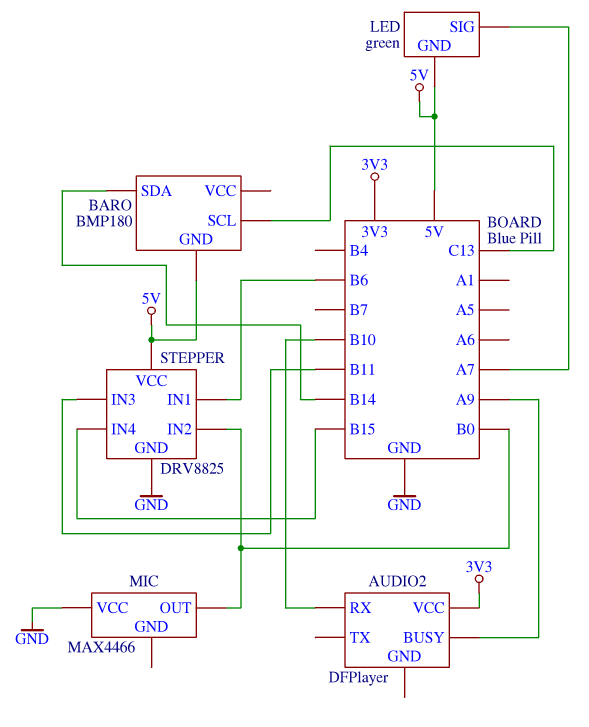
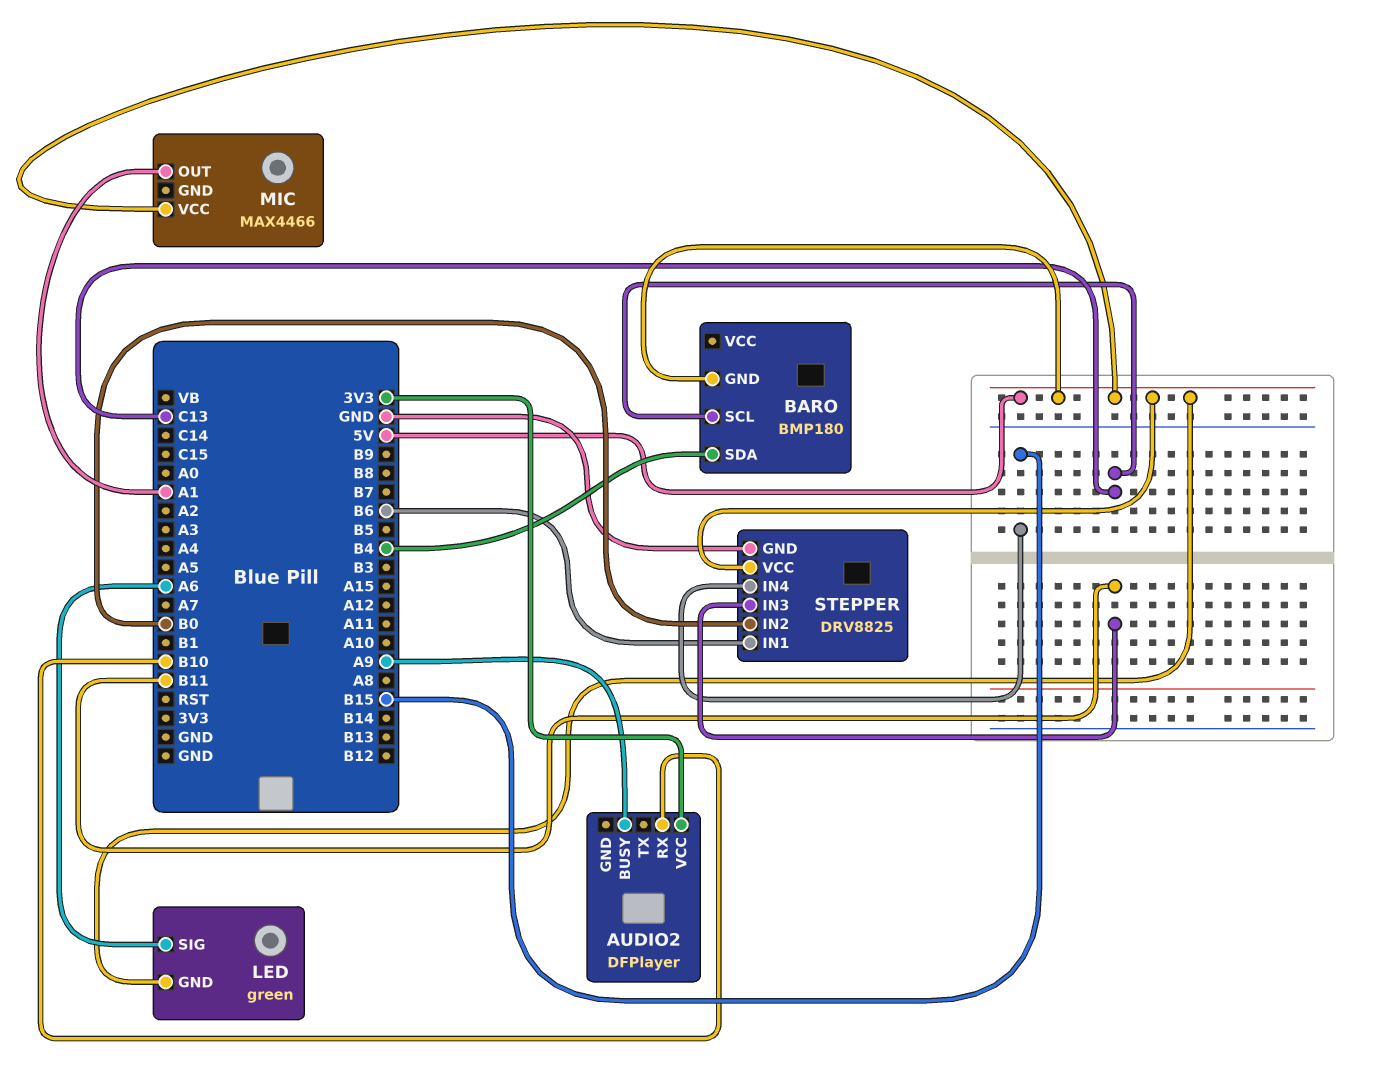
BARO pin SDA: B14 -> B4
LED pin SIG: A7 -> A6
MIC pin OUT: B0 -> A1
MIC pin VCC: GND -> 5V

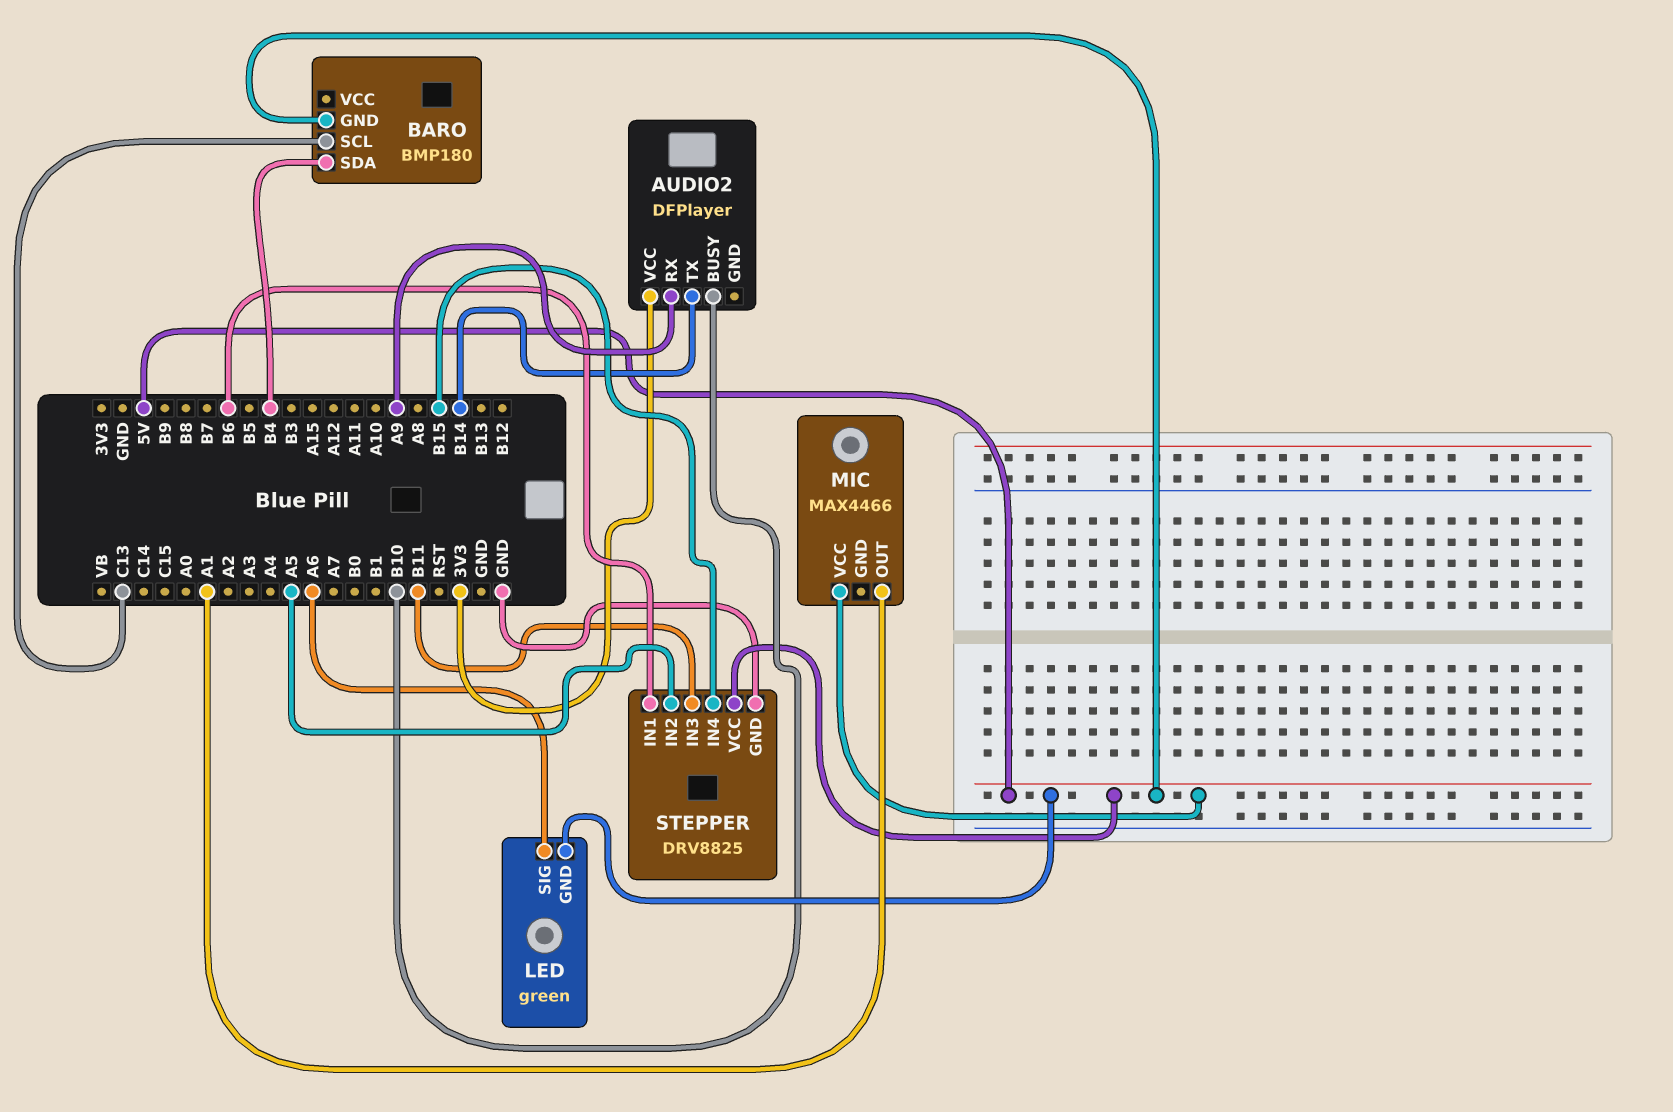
AUDIO2 pin BUSY: A9 -> B10
AUDIO2 pin RX: B10 -> A9
AUDIO2 pin TX: none -> B14
STEPPER pin IN2: B0 -> A5

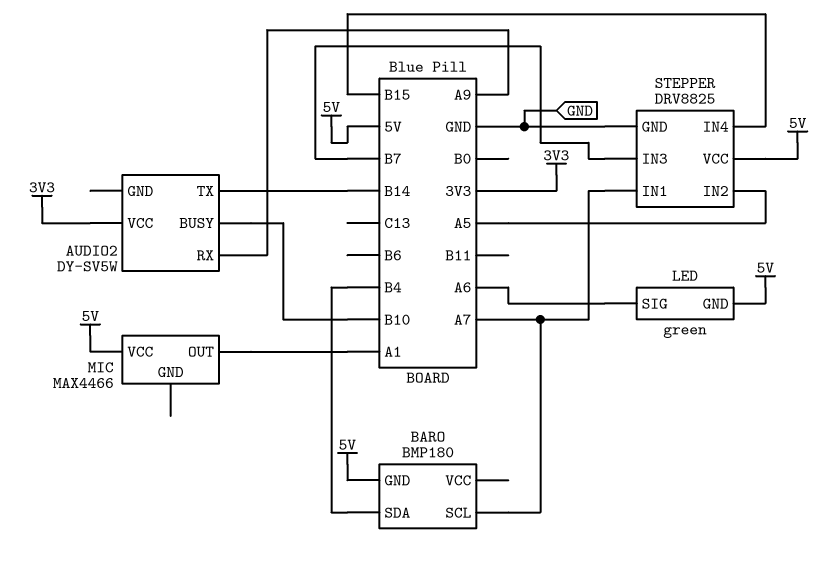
AUDIO2: DFPlayer -> DY-SV5W
BARO pin SCL: C13 -> A7
STEPPER pin IN1: B6 -> A7
STEPPER pin IN3: B11 -> B7

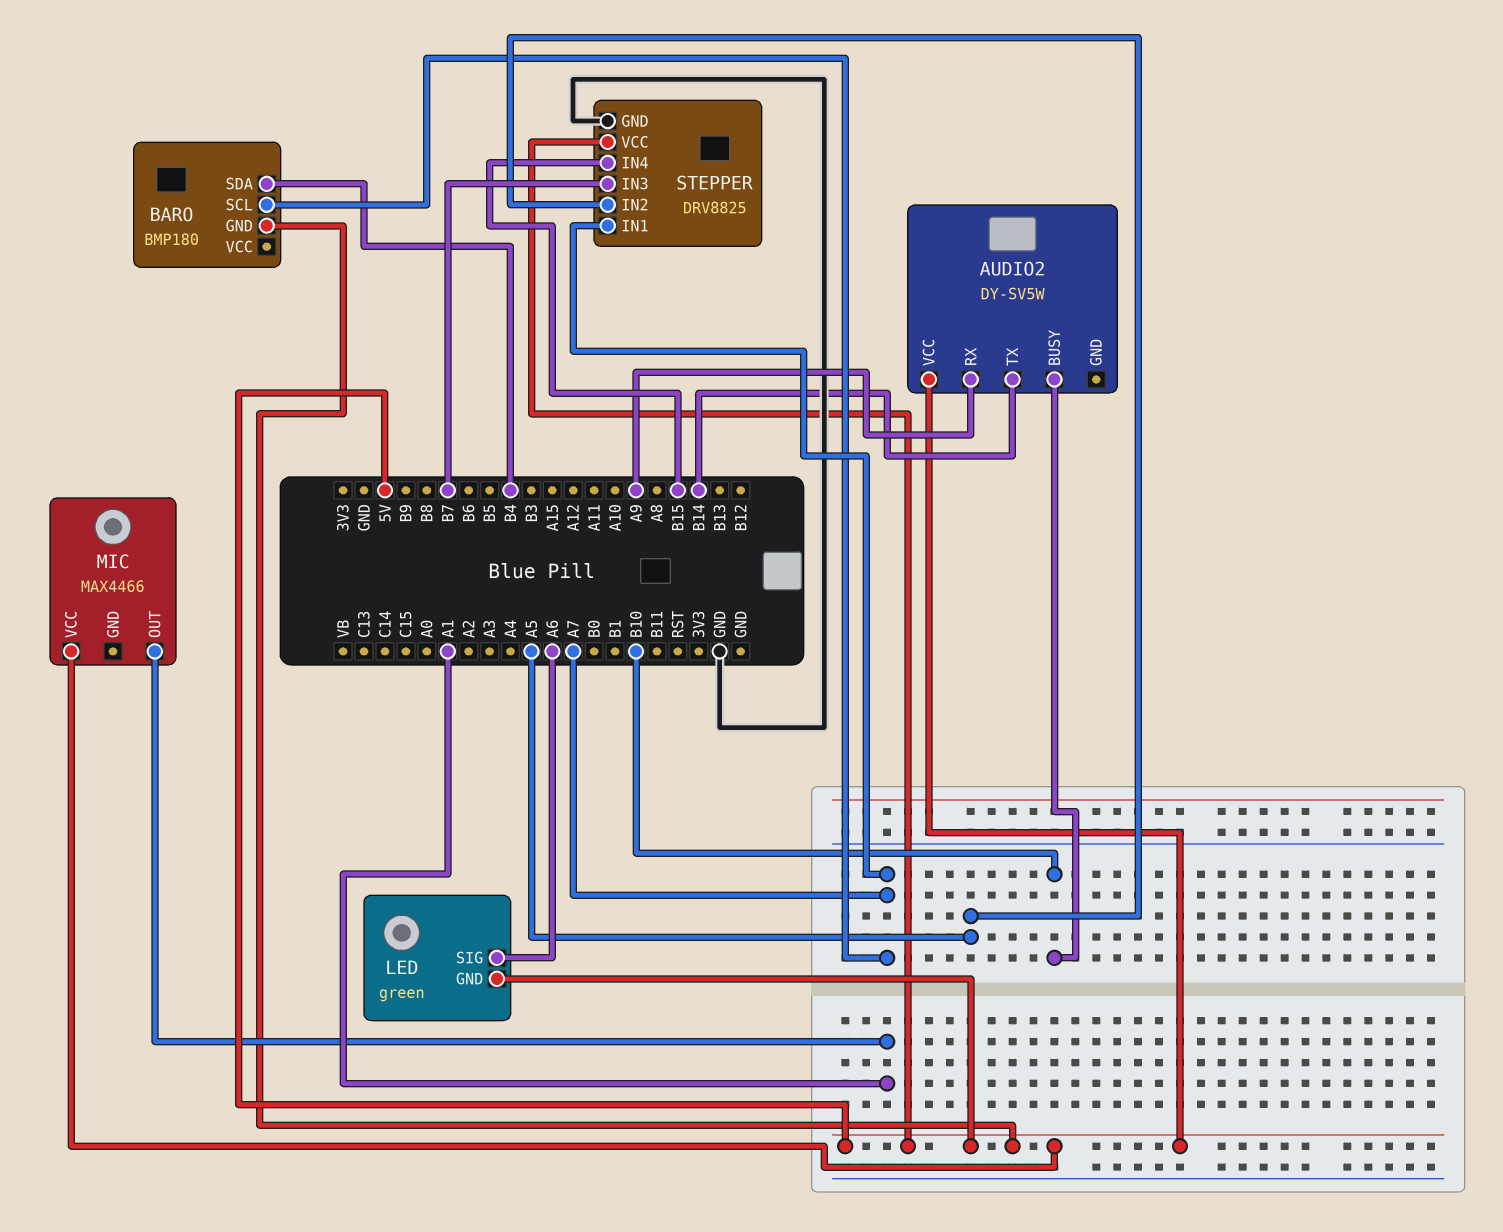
AUDIO2 pin VCC: 3V3 -> 5V

